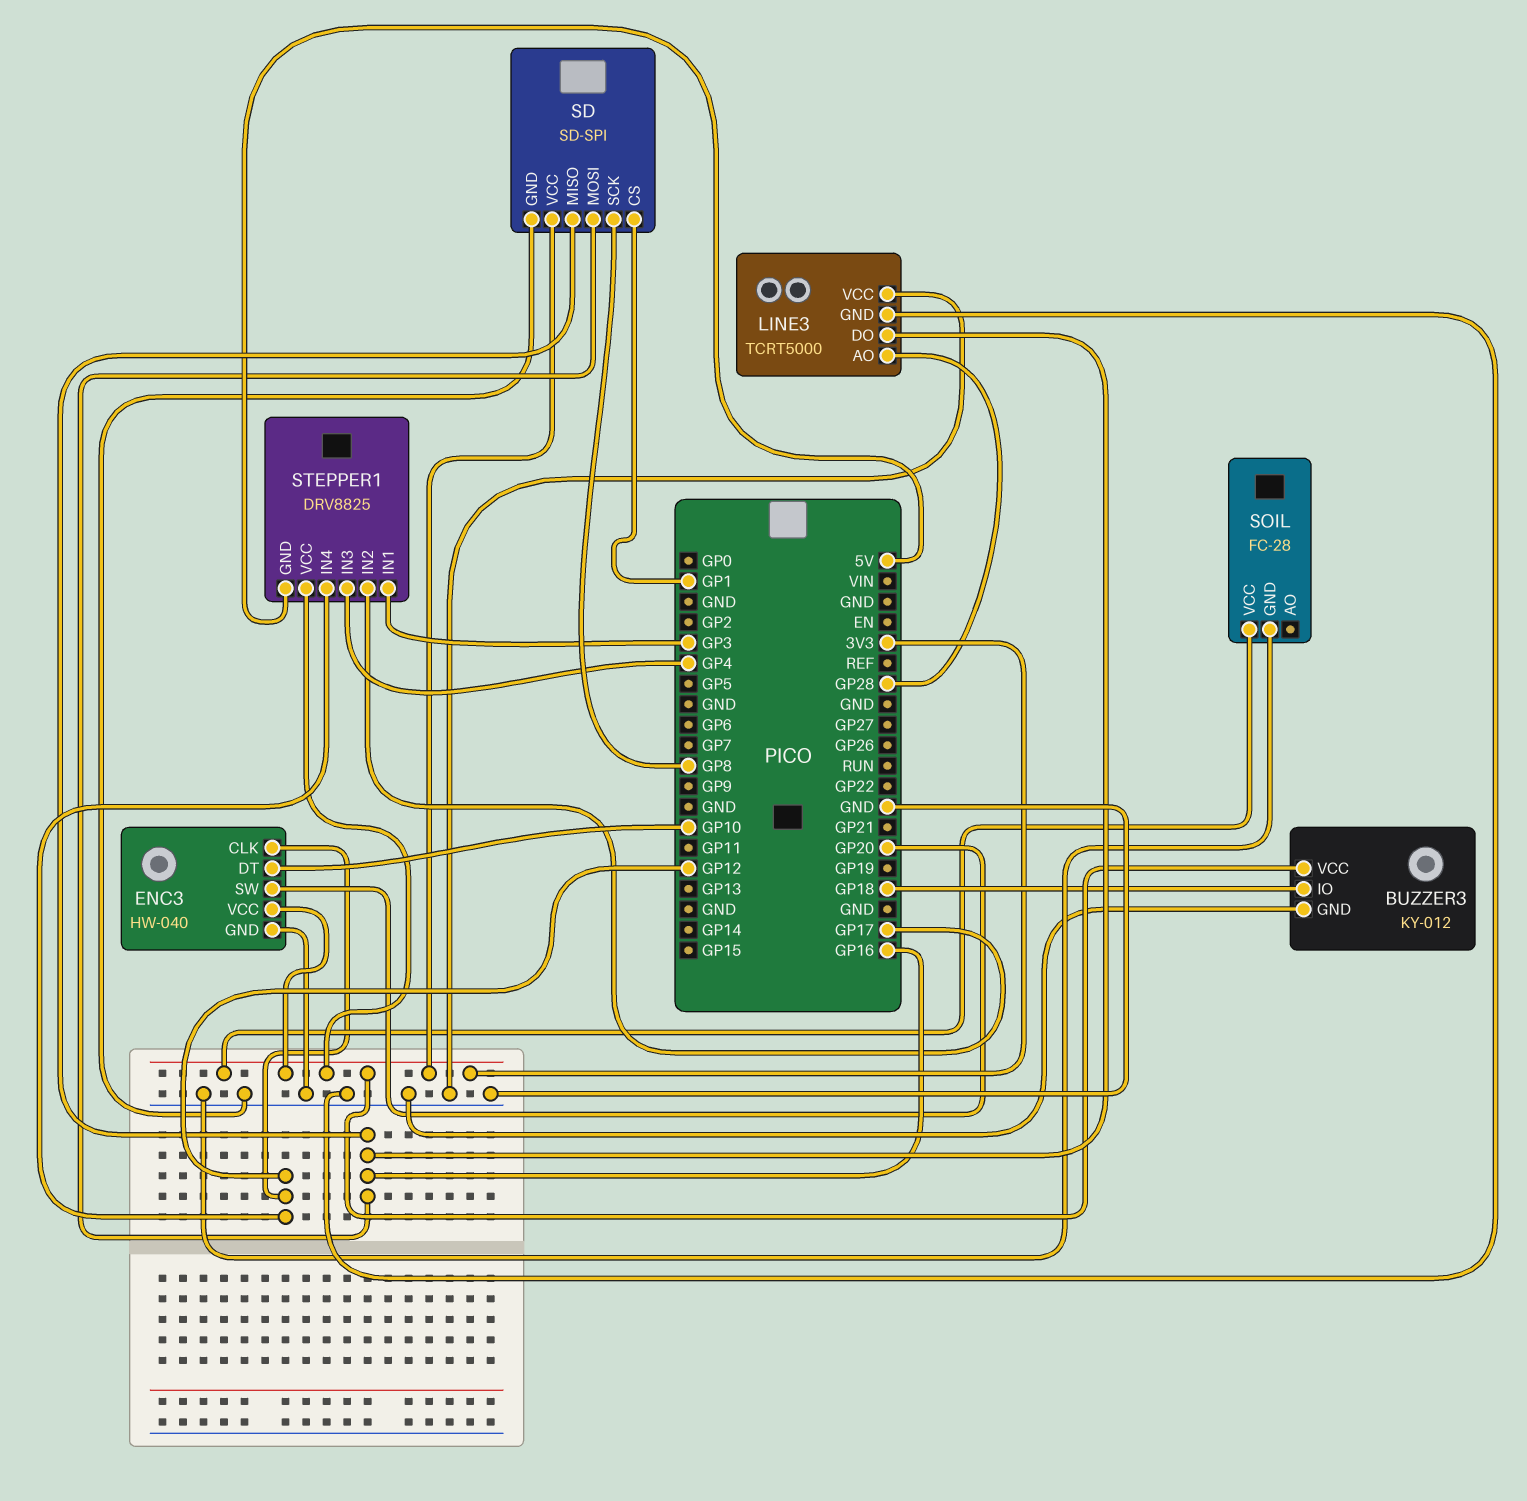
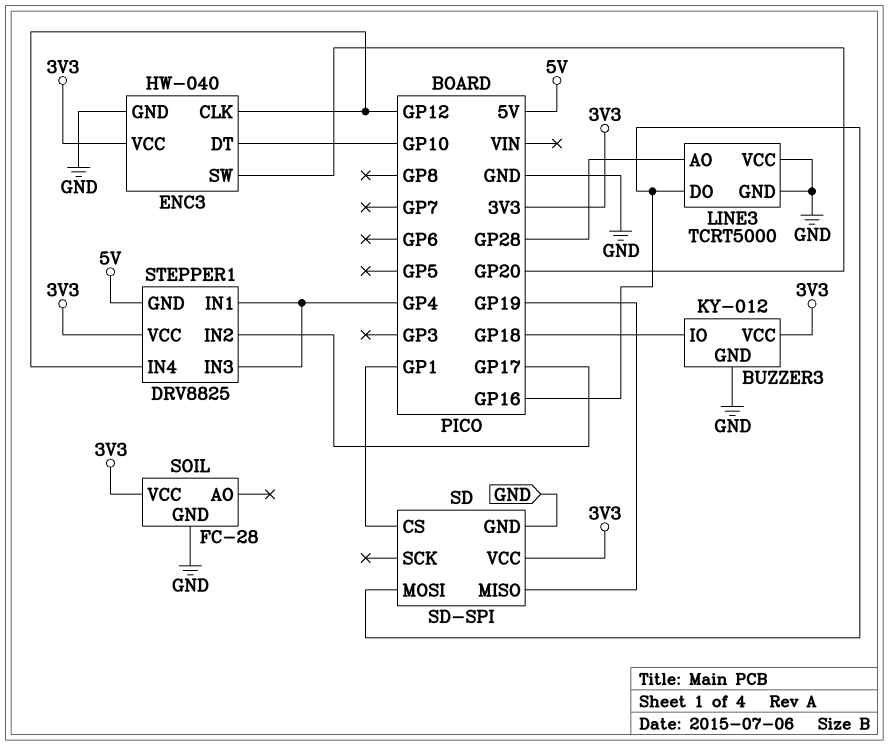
SD pin MISO: GP16 -> GP19
SD pin SCK: GP8 -> none
STEPPER1 pin IN1: GP3 -> GP4

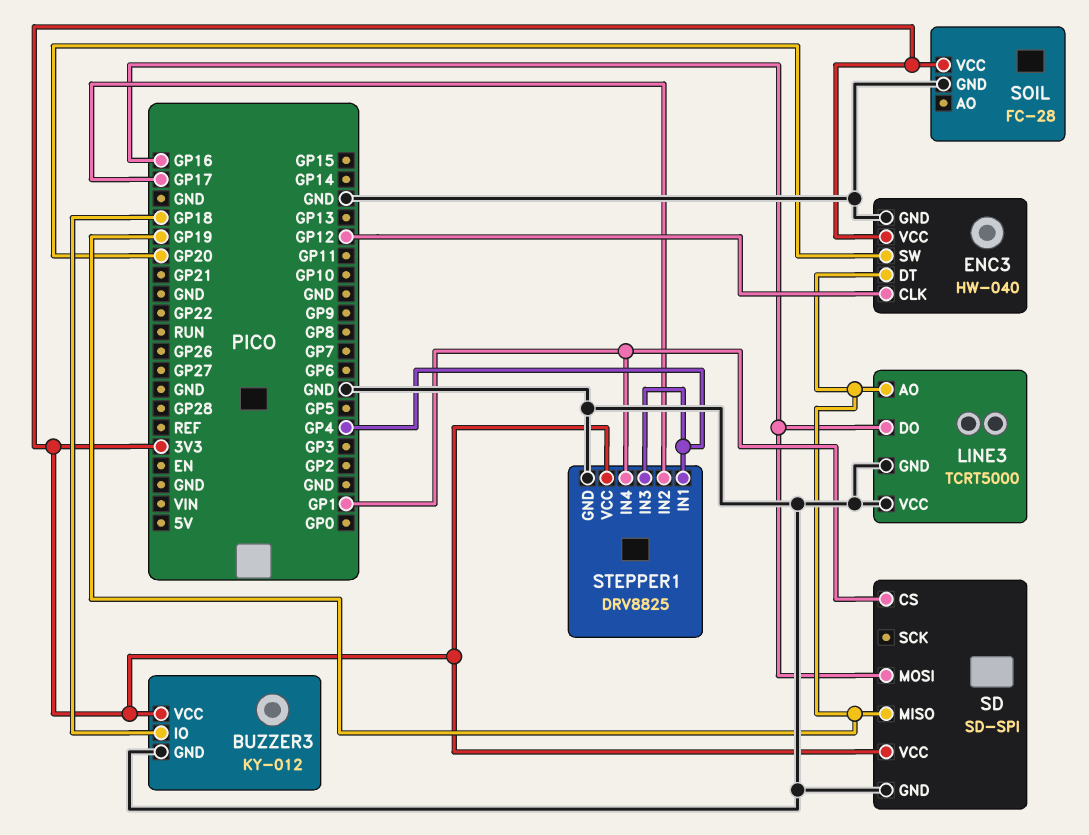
ENC3 pin DT: GP10 -> GP19
LINE3 pin AO: GP28 -> GP19
STEPPER1 pin GND: 5V -> GND
STEPPER1 pin IN4: GP12 -> GP1

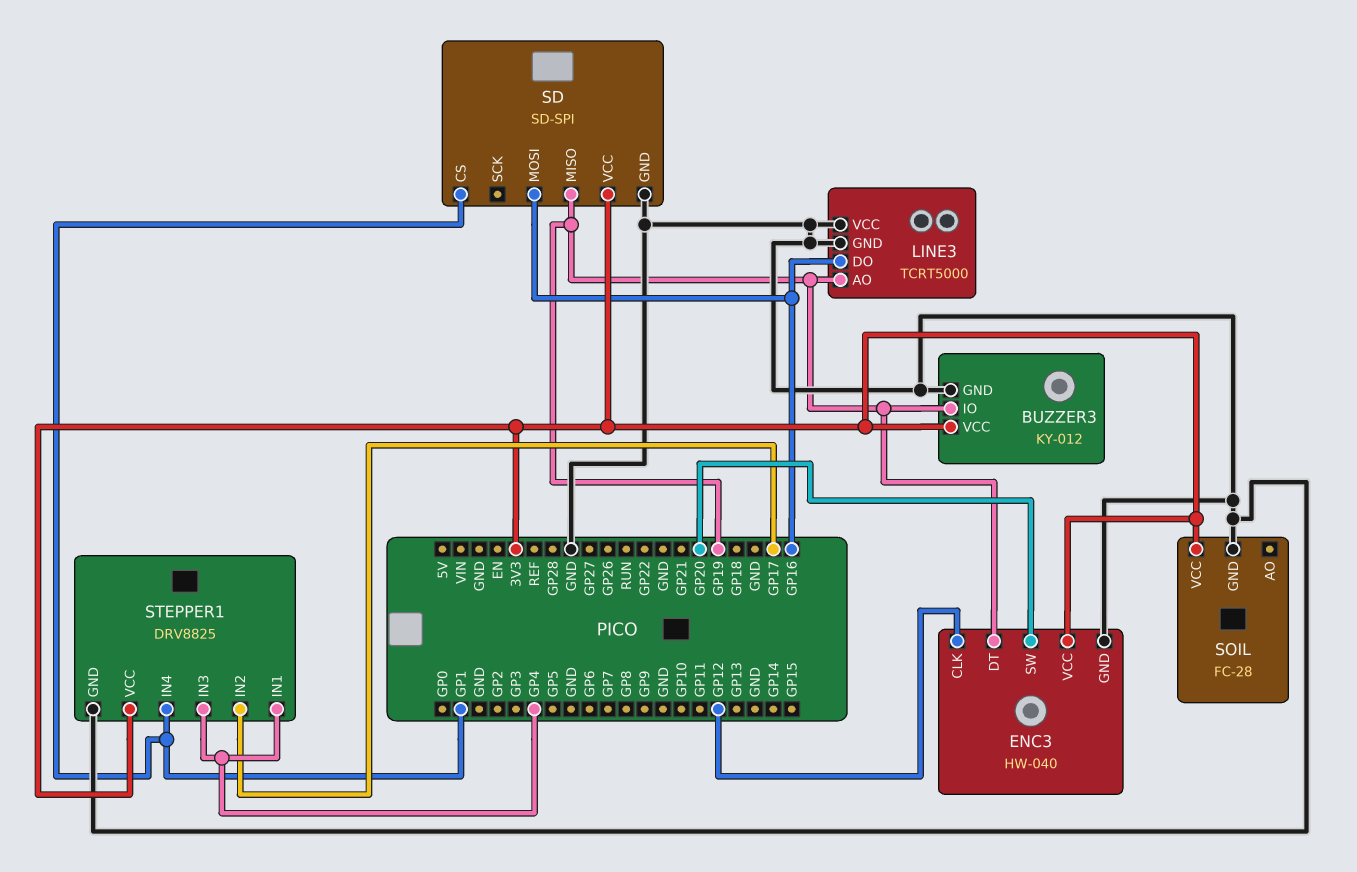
BUZZER3 pin IO: GP18 -> GP19

